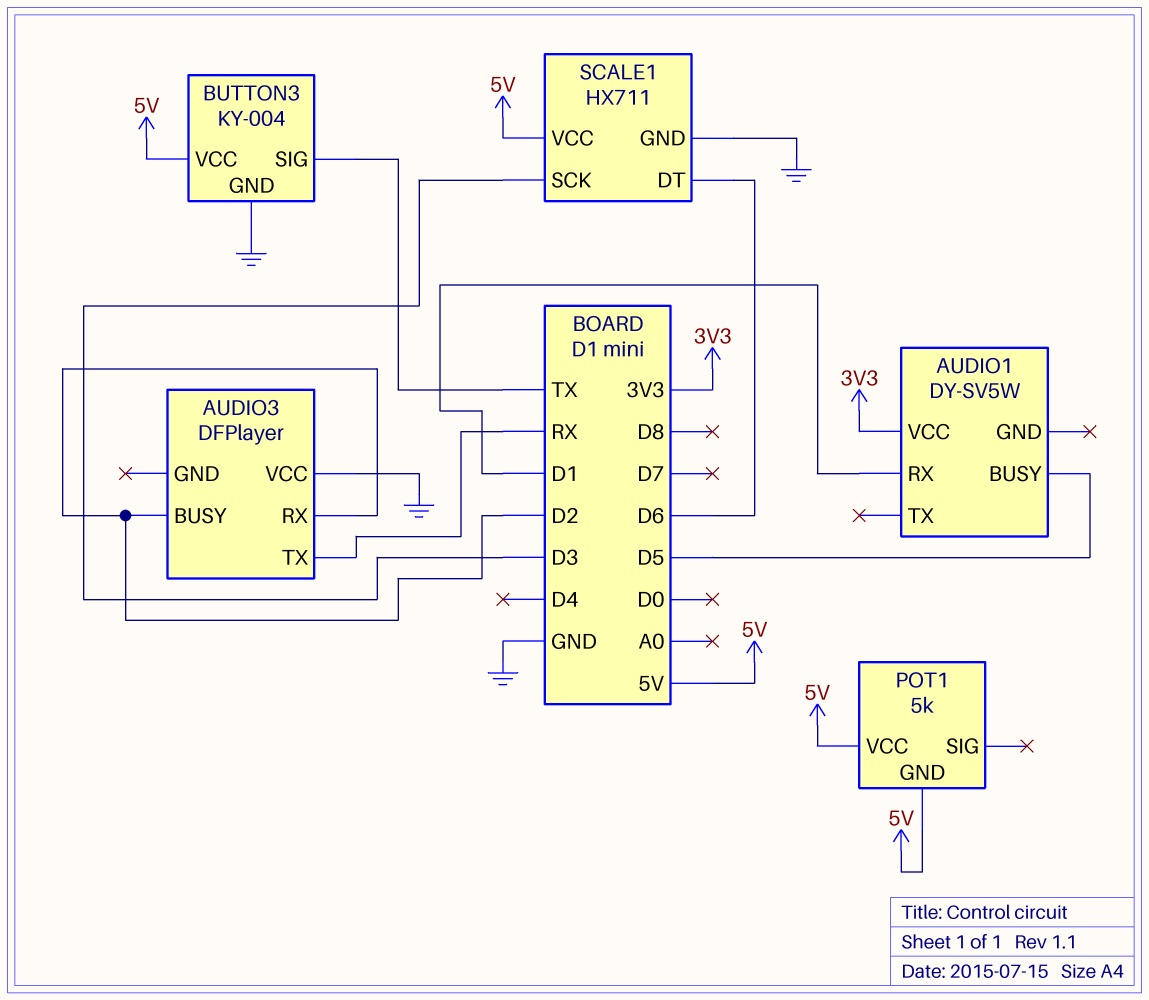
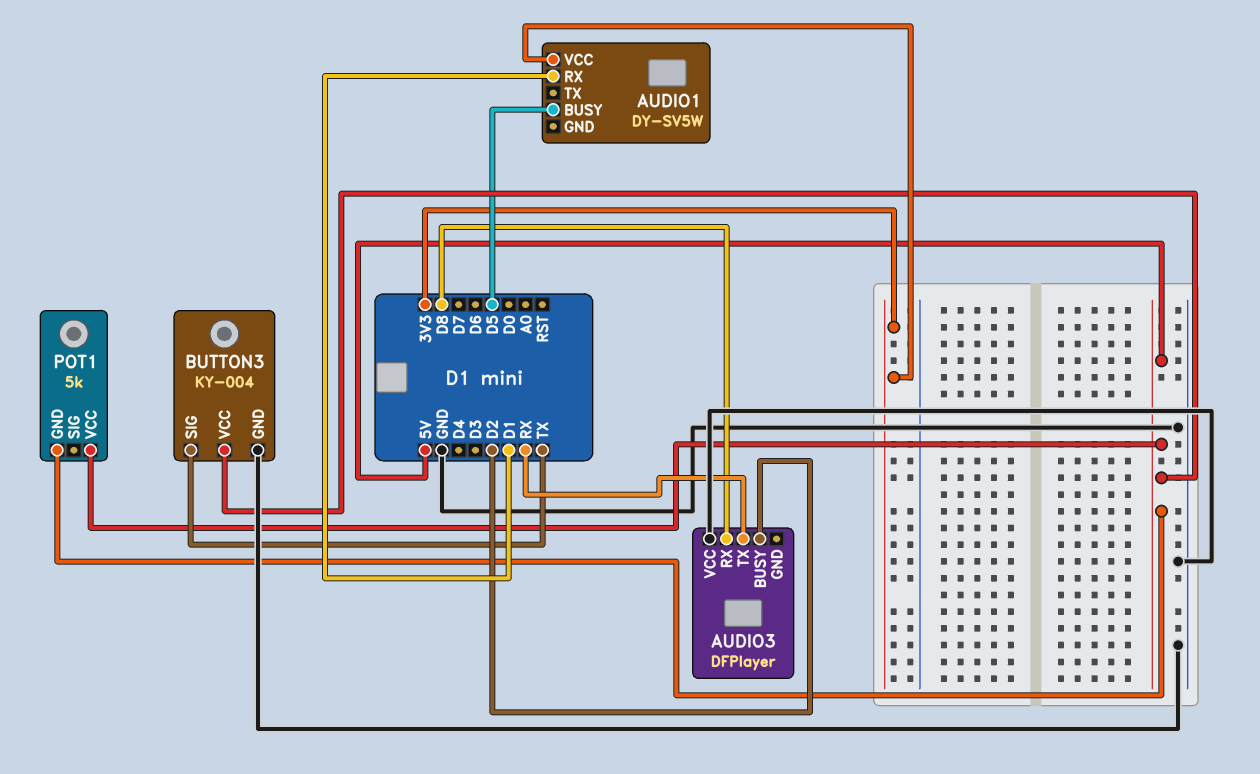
AUDIO3 pin RX: D2 -> D8
SCALE1: HX711 -> none
SCALE1 pin DT: D6 -> none
SCALE1 pin GND: GND -> none
SCALE1 pin SCK: D3 -> none
SCALE1 pin VCC: 5V -> none

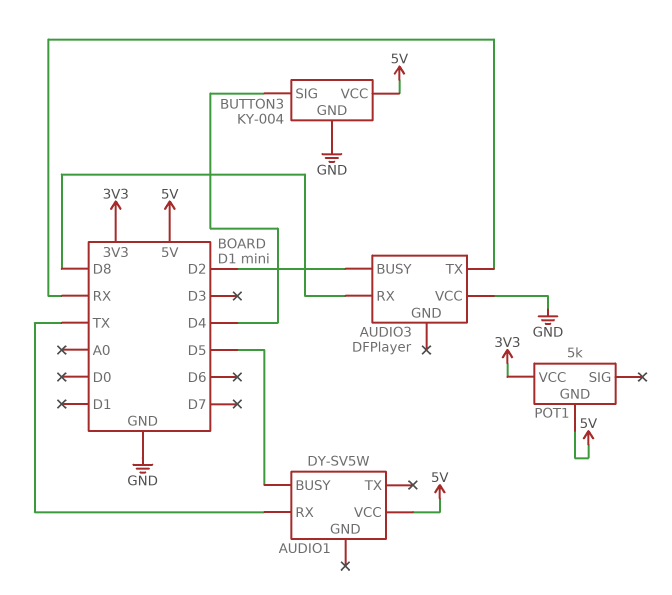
AUDIO1 pin RX: D1 -> TX
AUDIO1 pin VCC: 3V3 -> 5V
BUTTON3 pin SIG: TX -> D4
POT1 pin VCC: 5V -> 3V3

